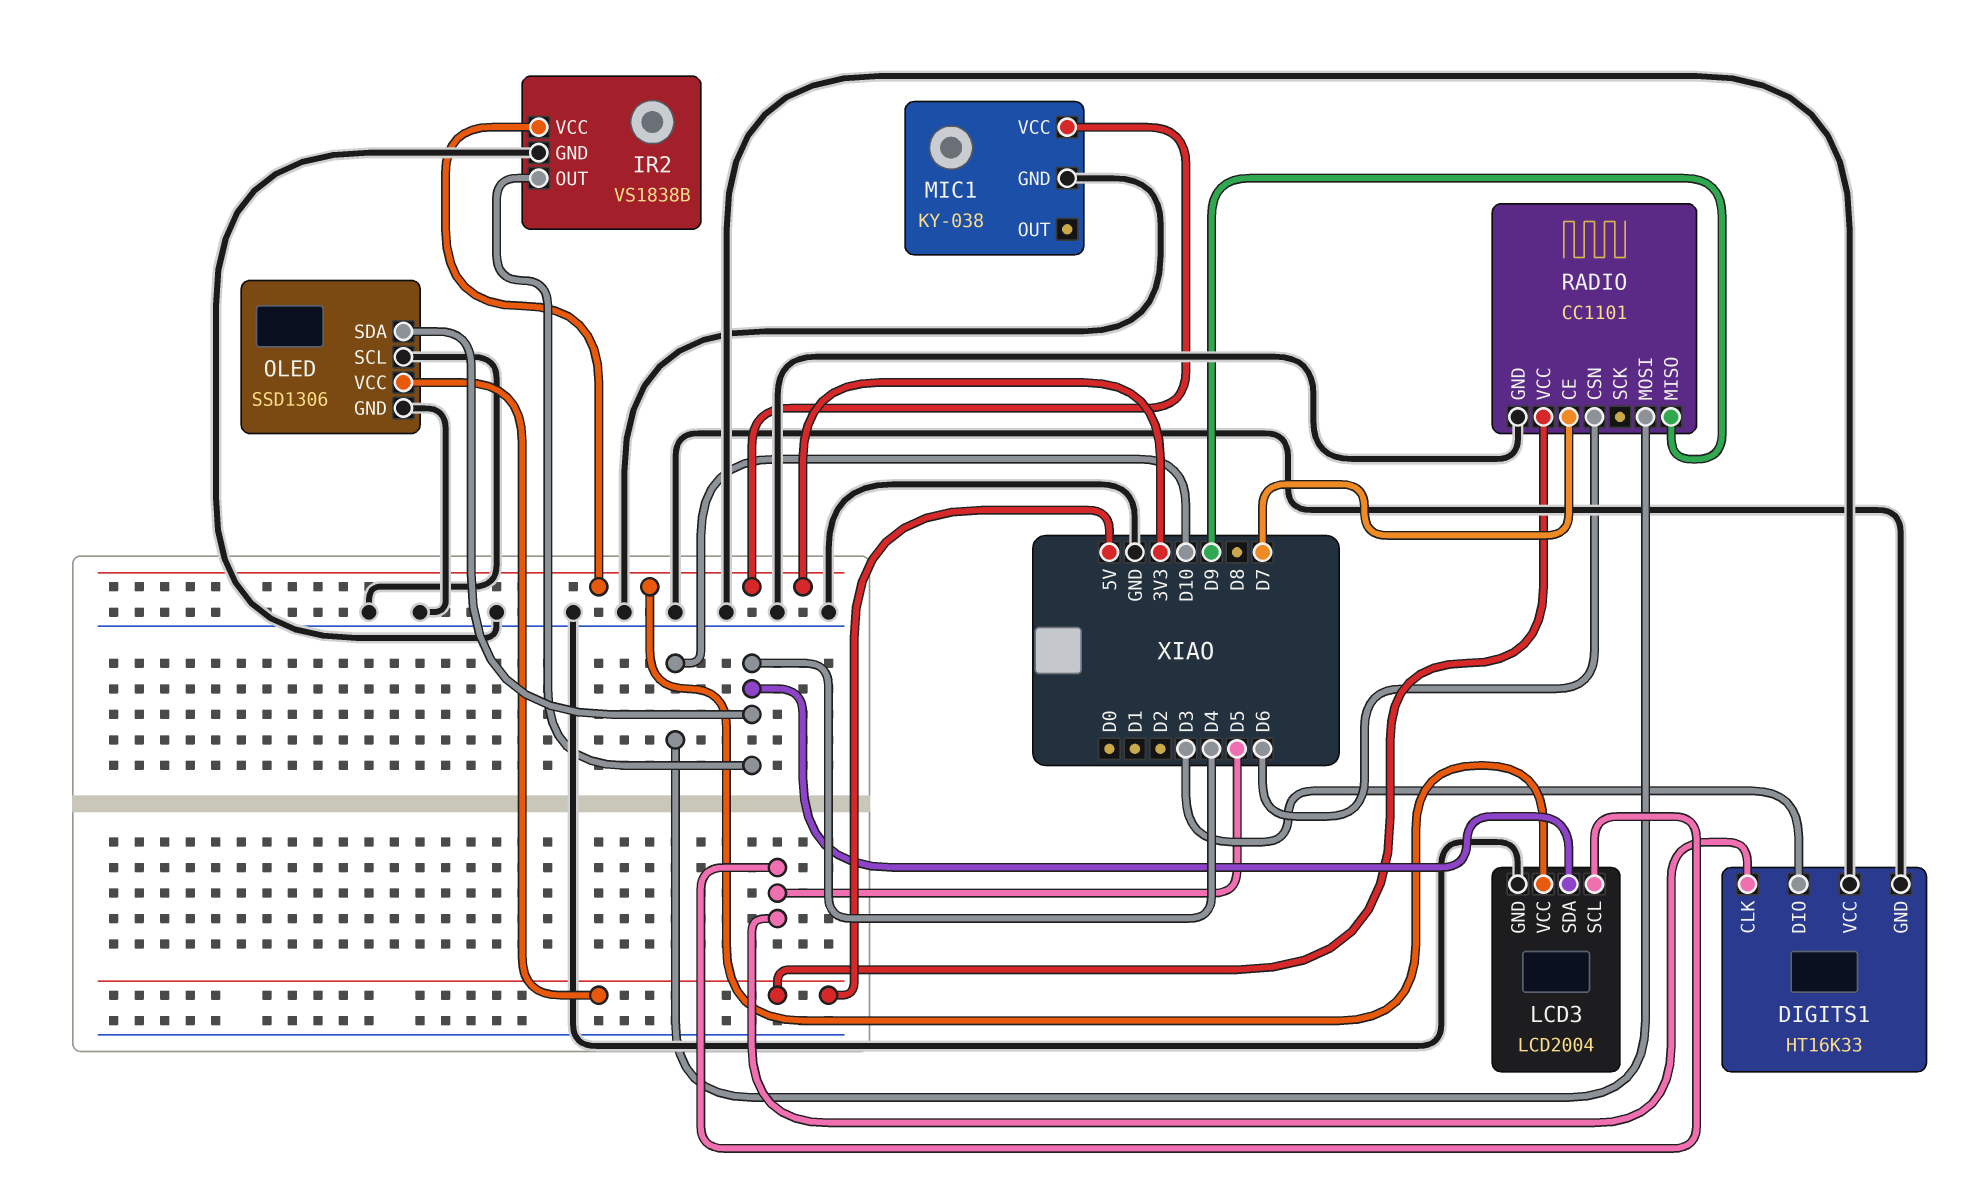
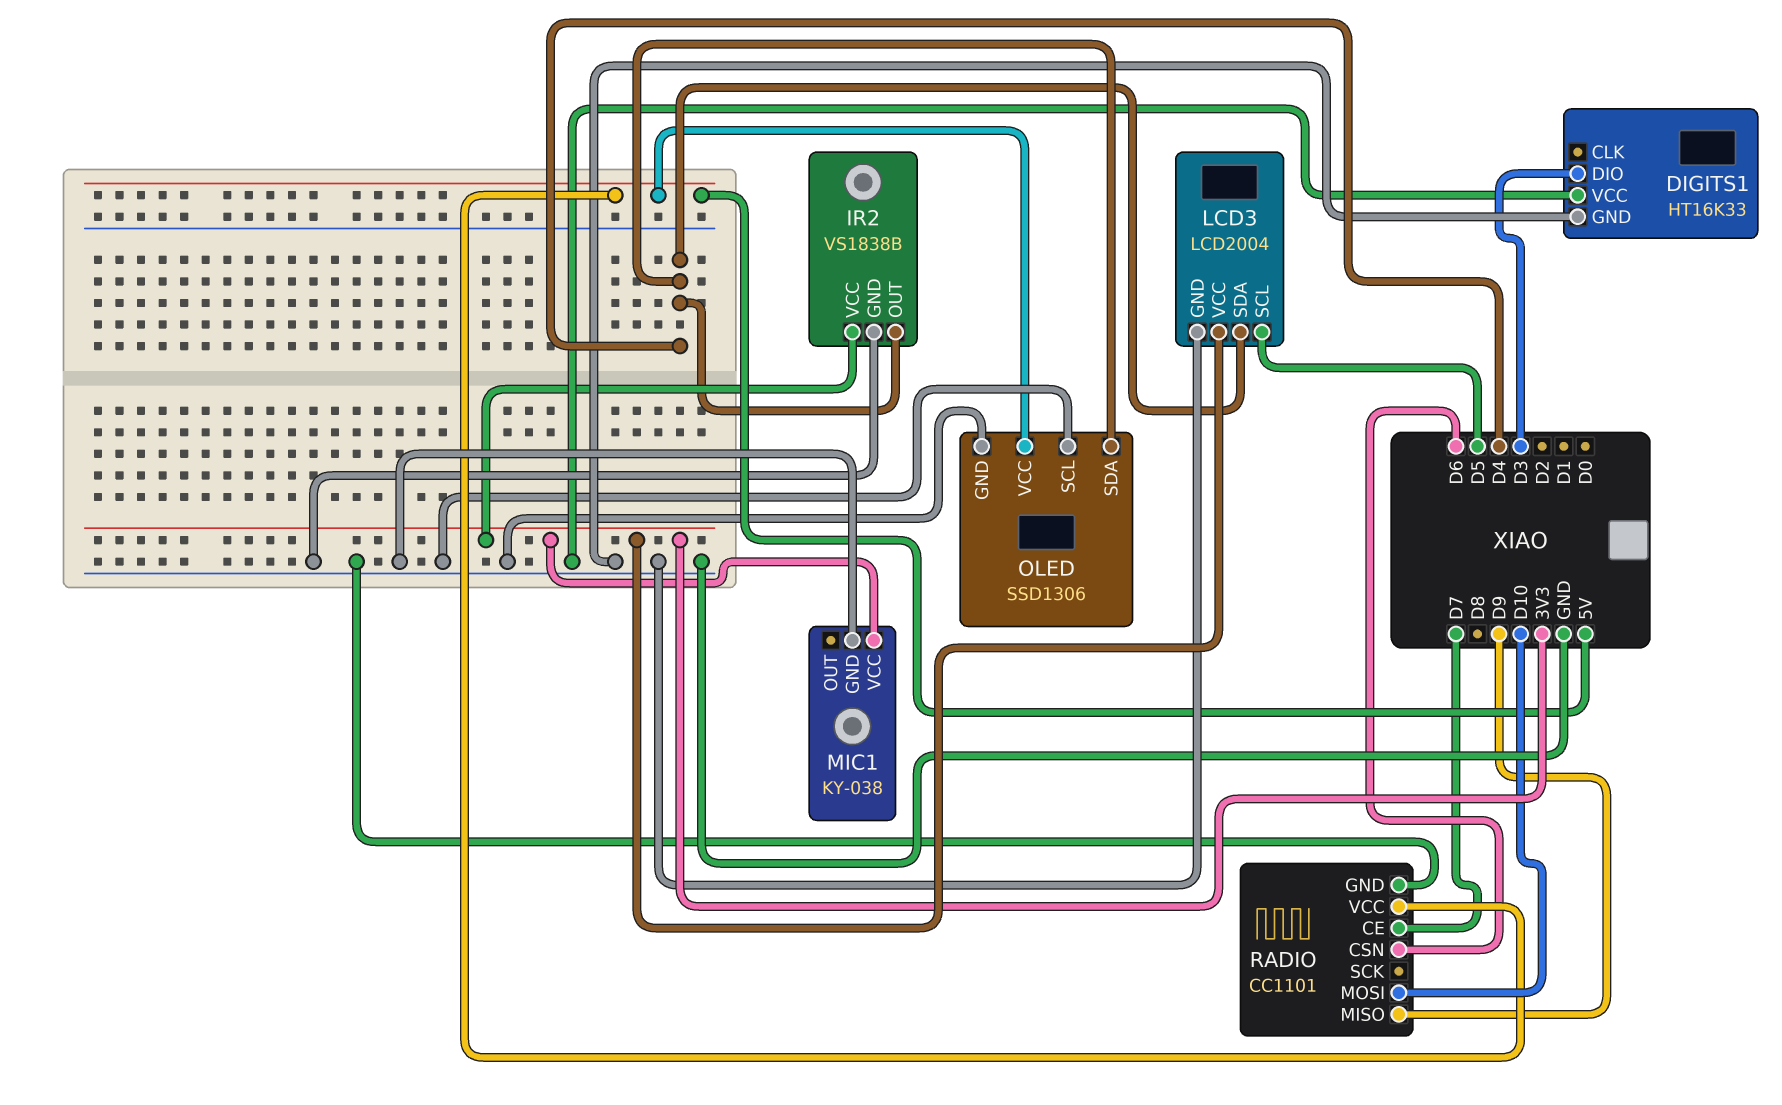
DIGITS1 pin CLK: D5 -> none

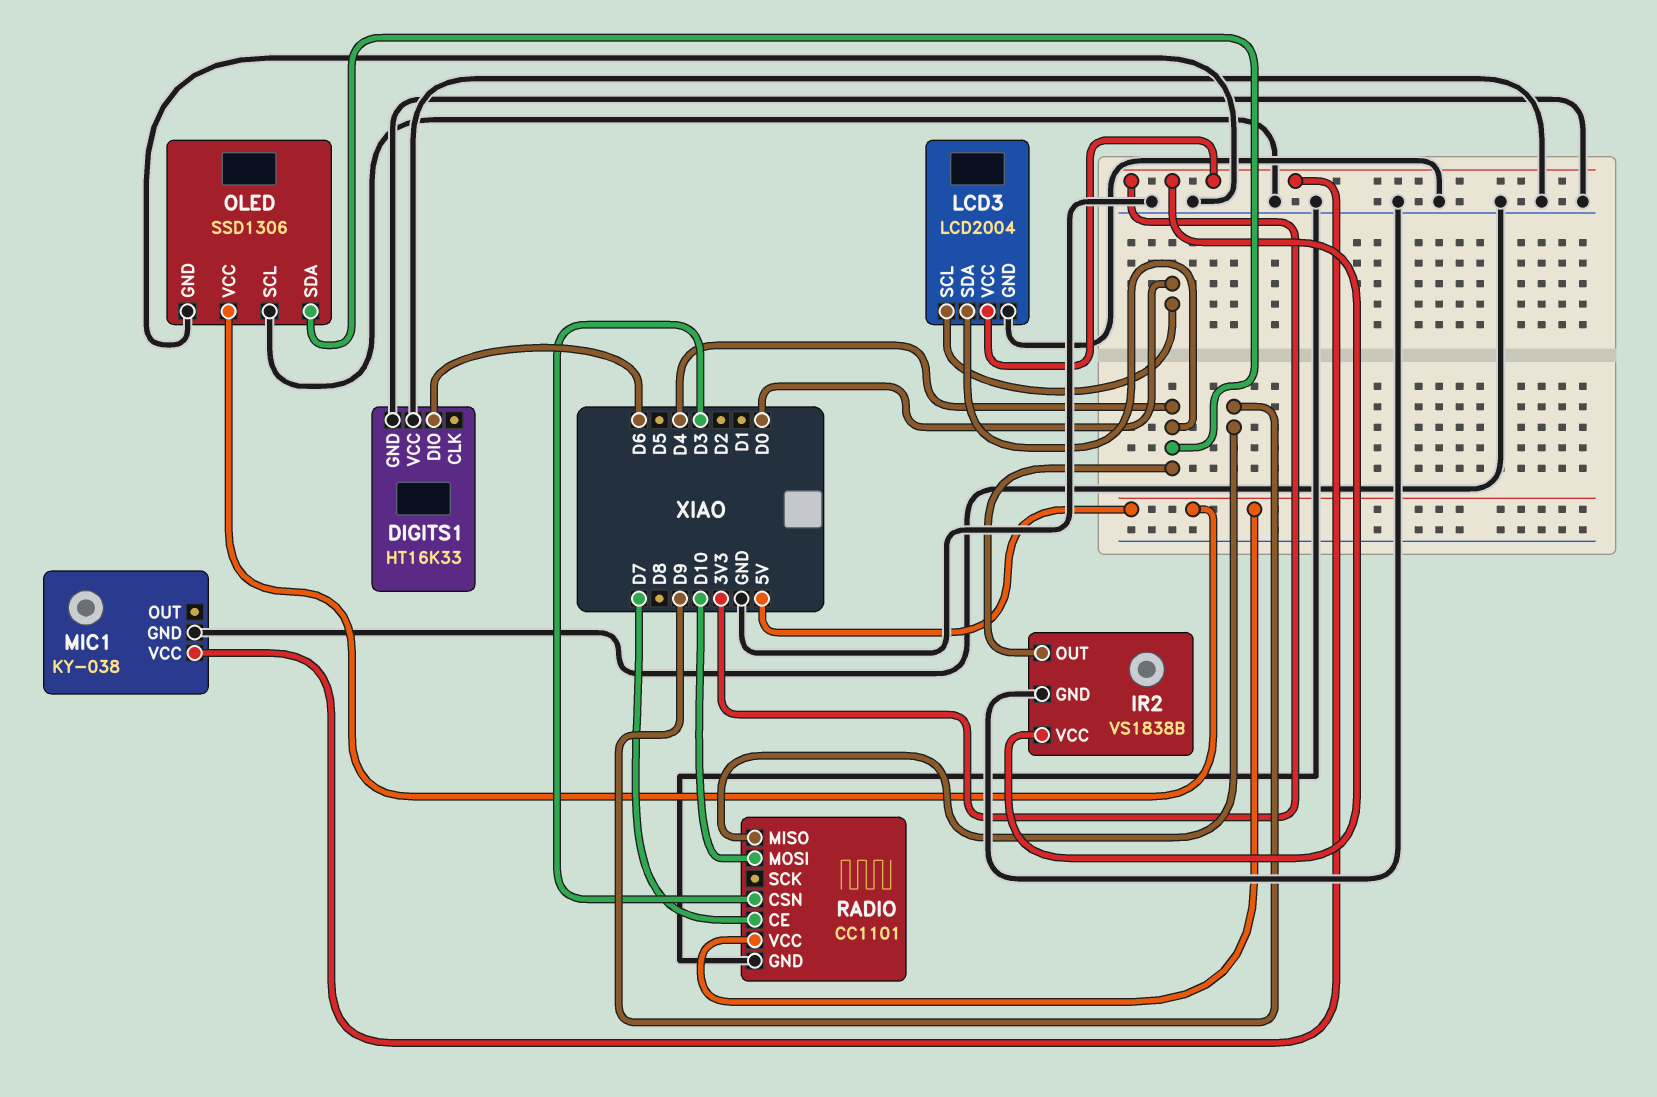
DIGITS1 pin DIO: D3 -> D6
LCD3 pin SCL: D5 -> D0
RADIO pin CSN: D6 -> D3

